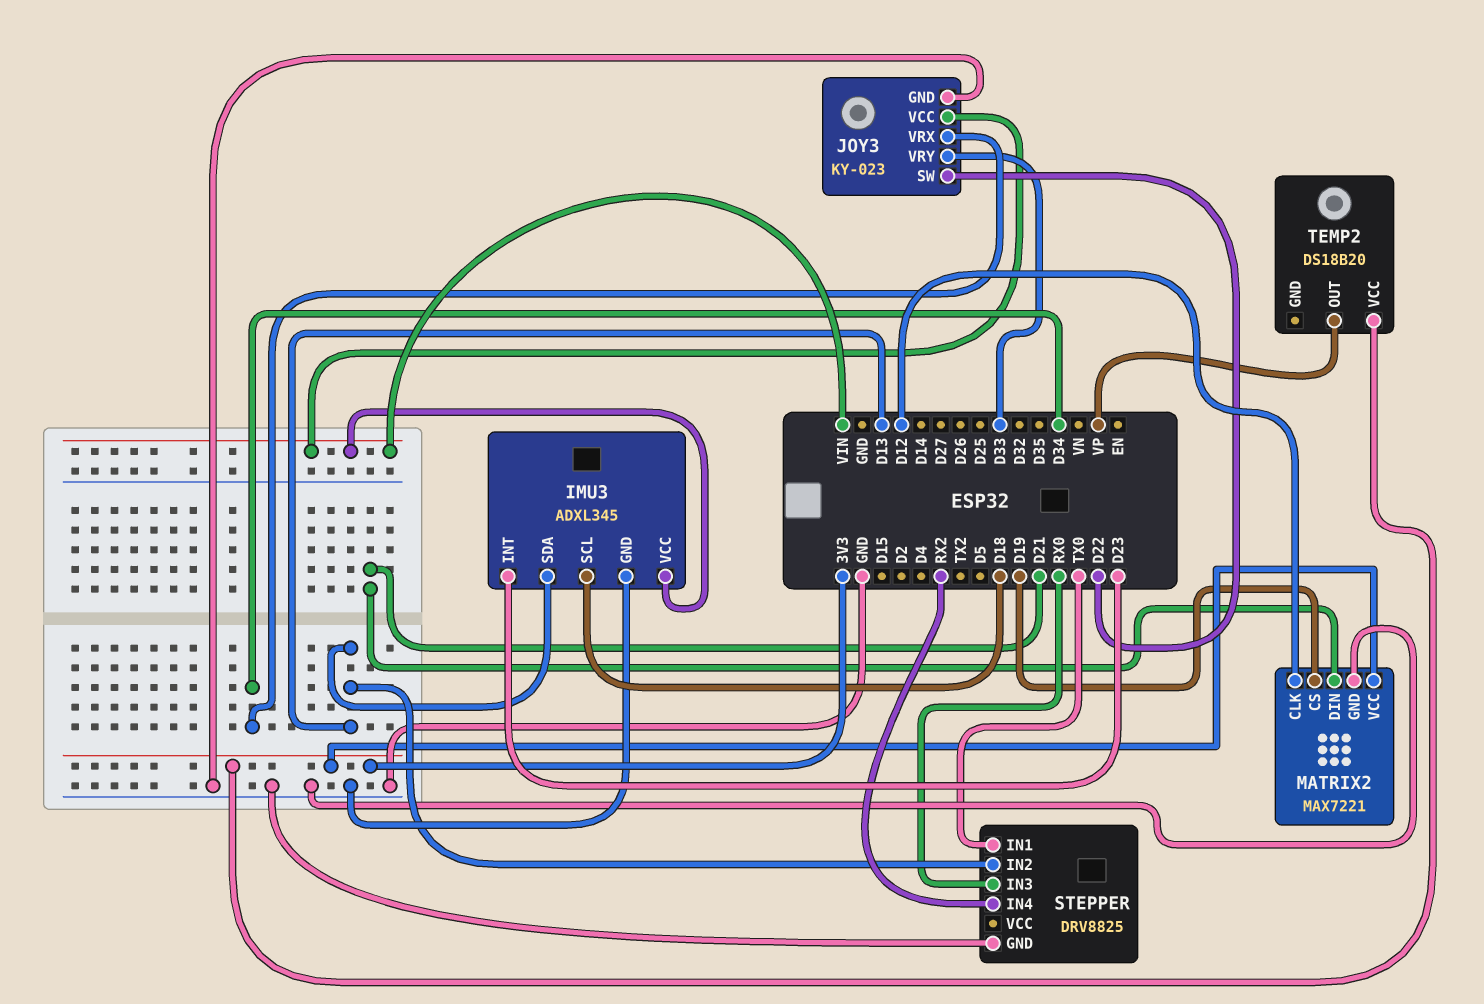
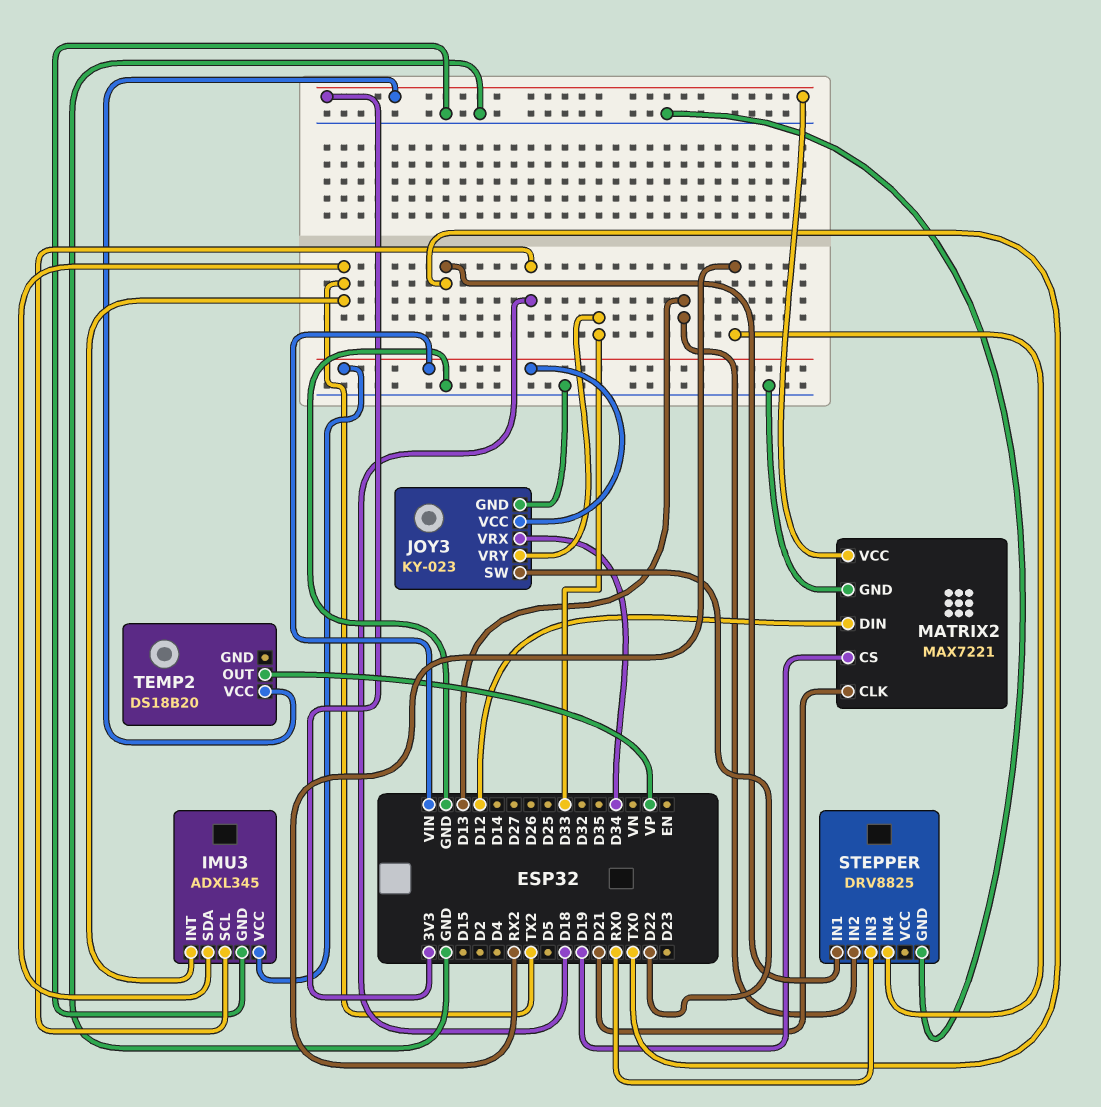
IMU3 pin INT: D23 -> TX2
IMU3 pin SDA: D13 -> TX2
MATRIX2 pin CLK: D12 -> D21
MATRIX2 pin DIN: D21 -> D12

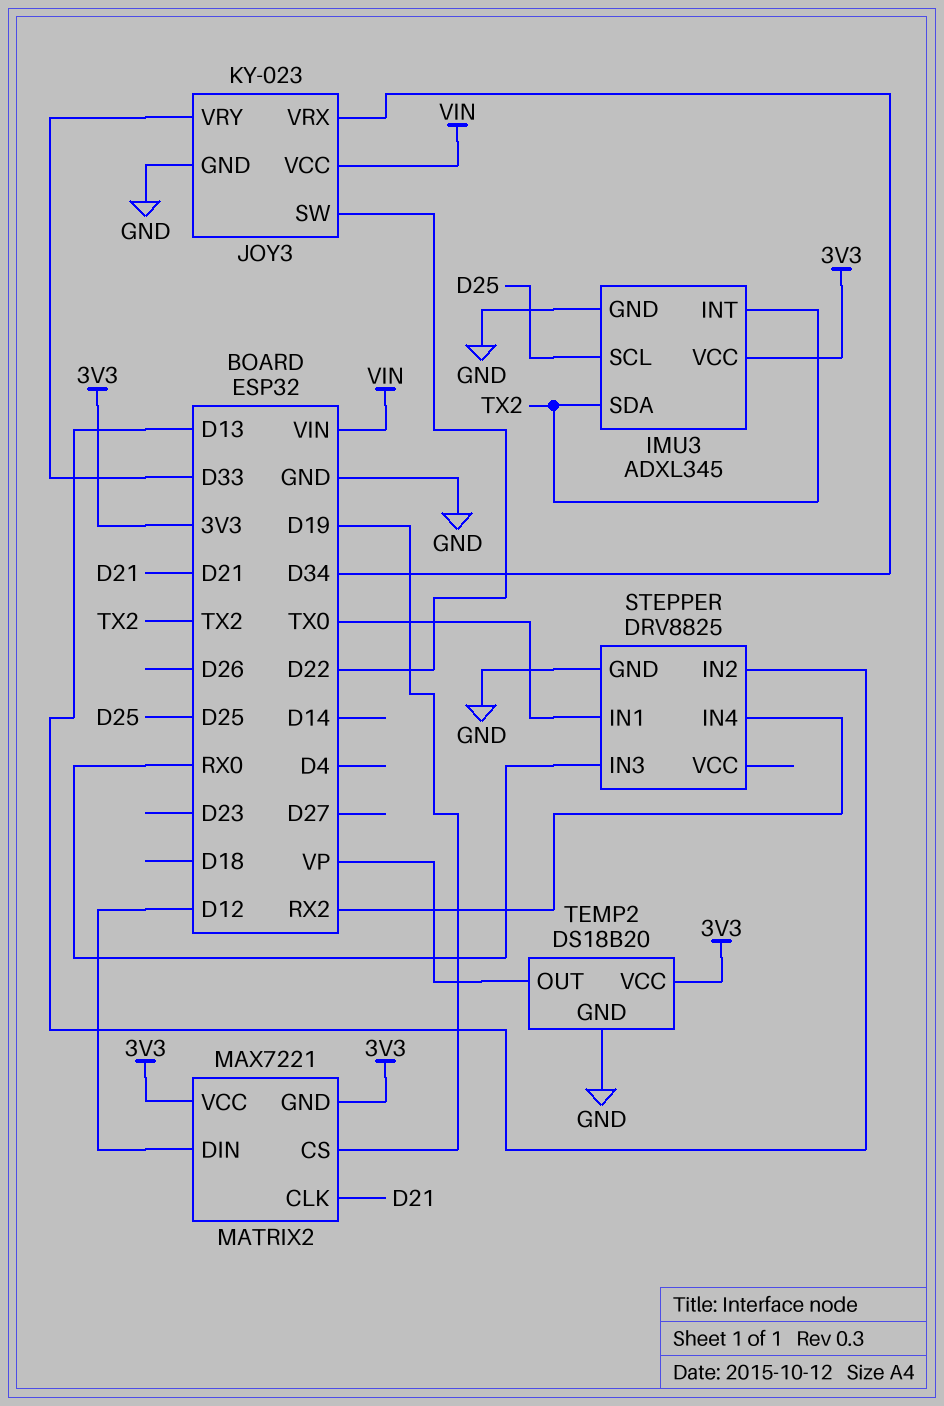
IMU3 pin SCL: D18 -> D25
IMU3 pin VCC: VIN -> 3V3
MATRIX2 pin GND: GND -> 3V3
TEMP2 pin GND: none -> GND

